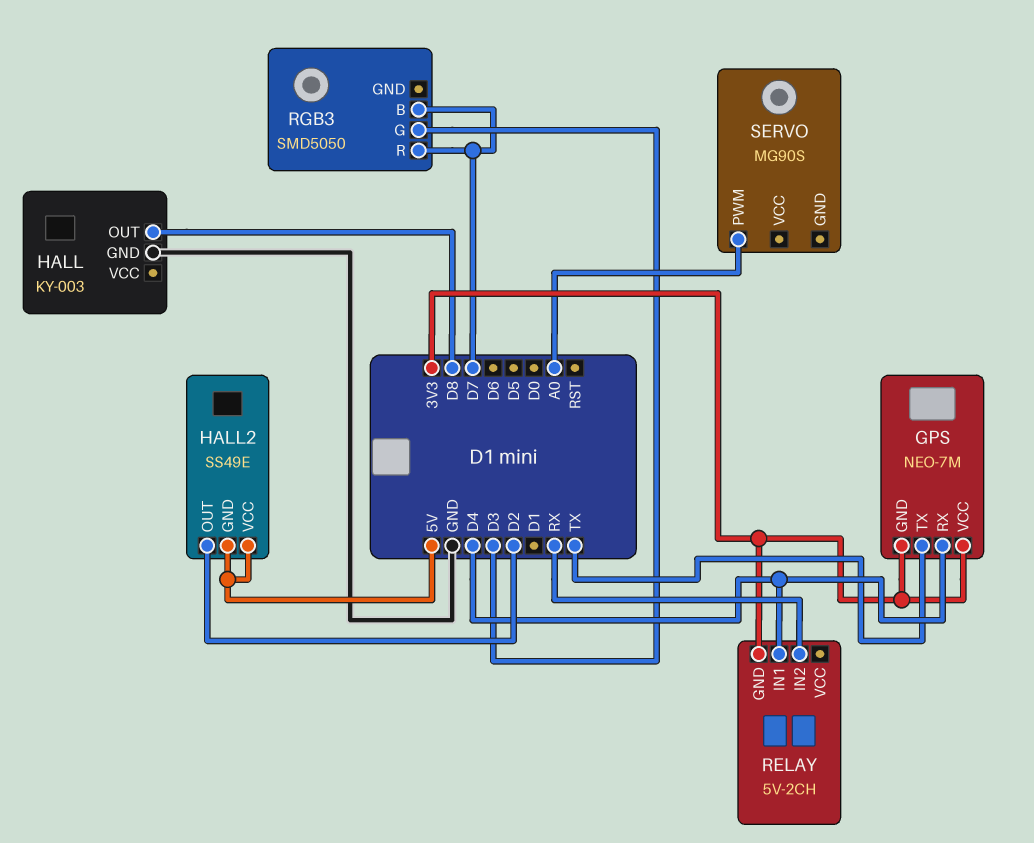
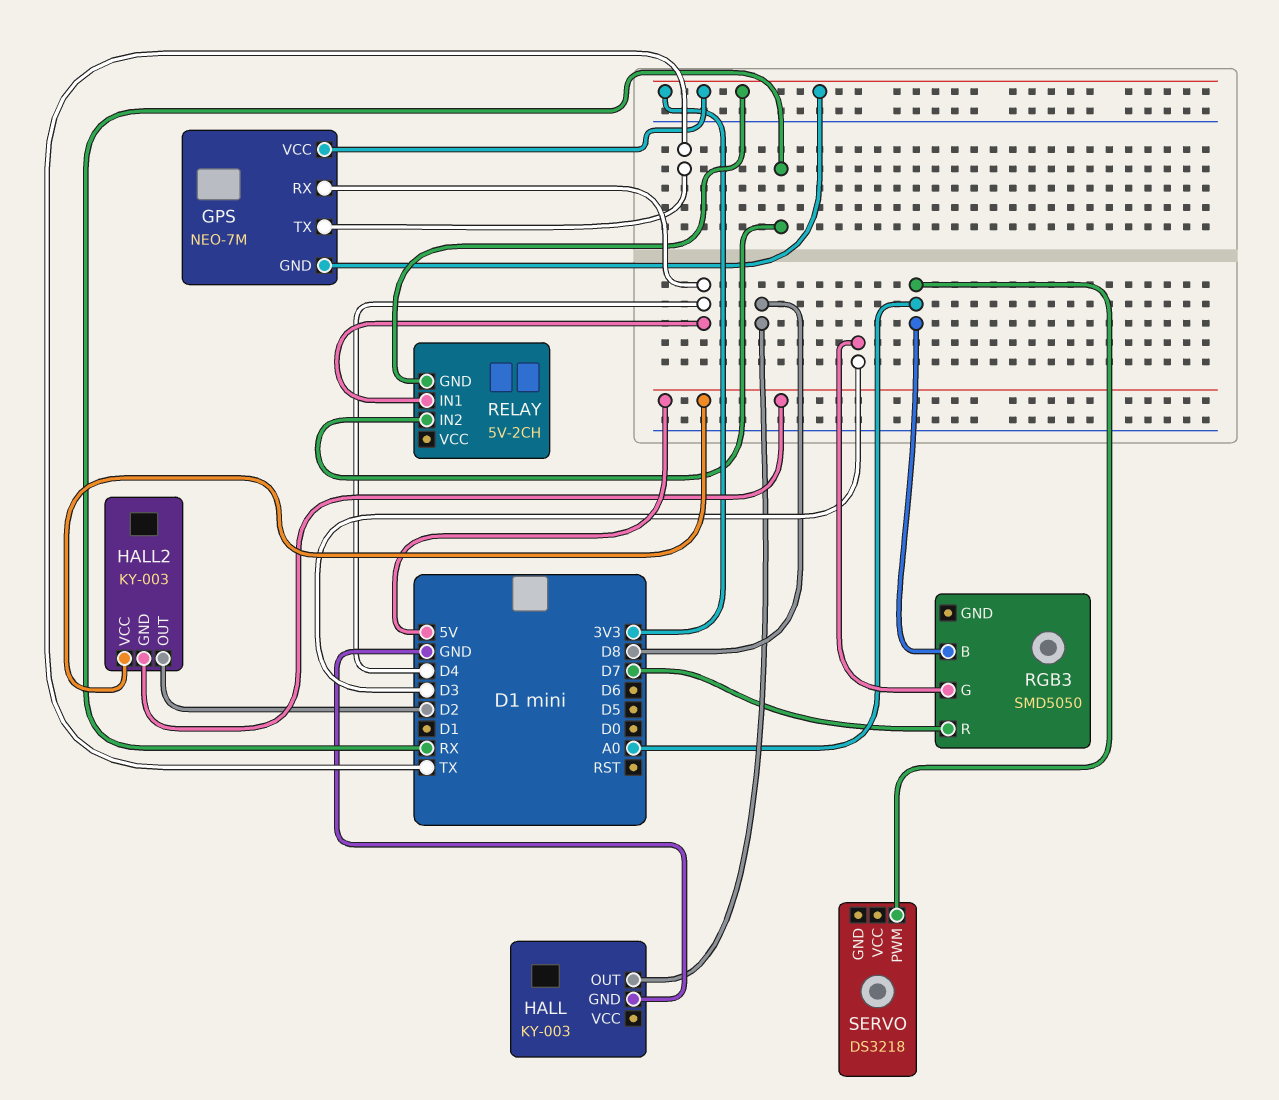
HALL2: SS49E -> KY-003
RGB3 pin B: D7 -> A0
SERVO: MG90S -> DS3218

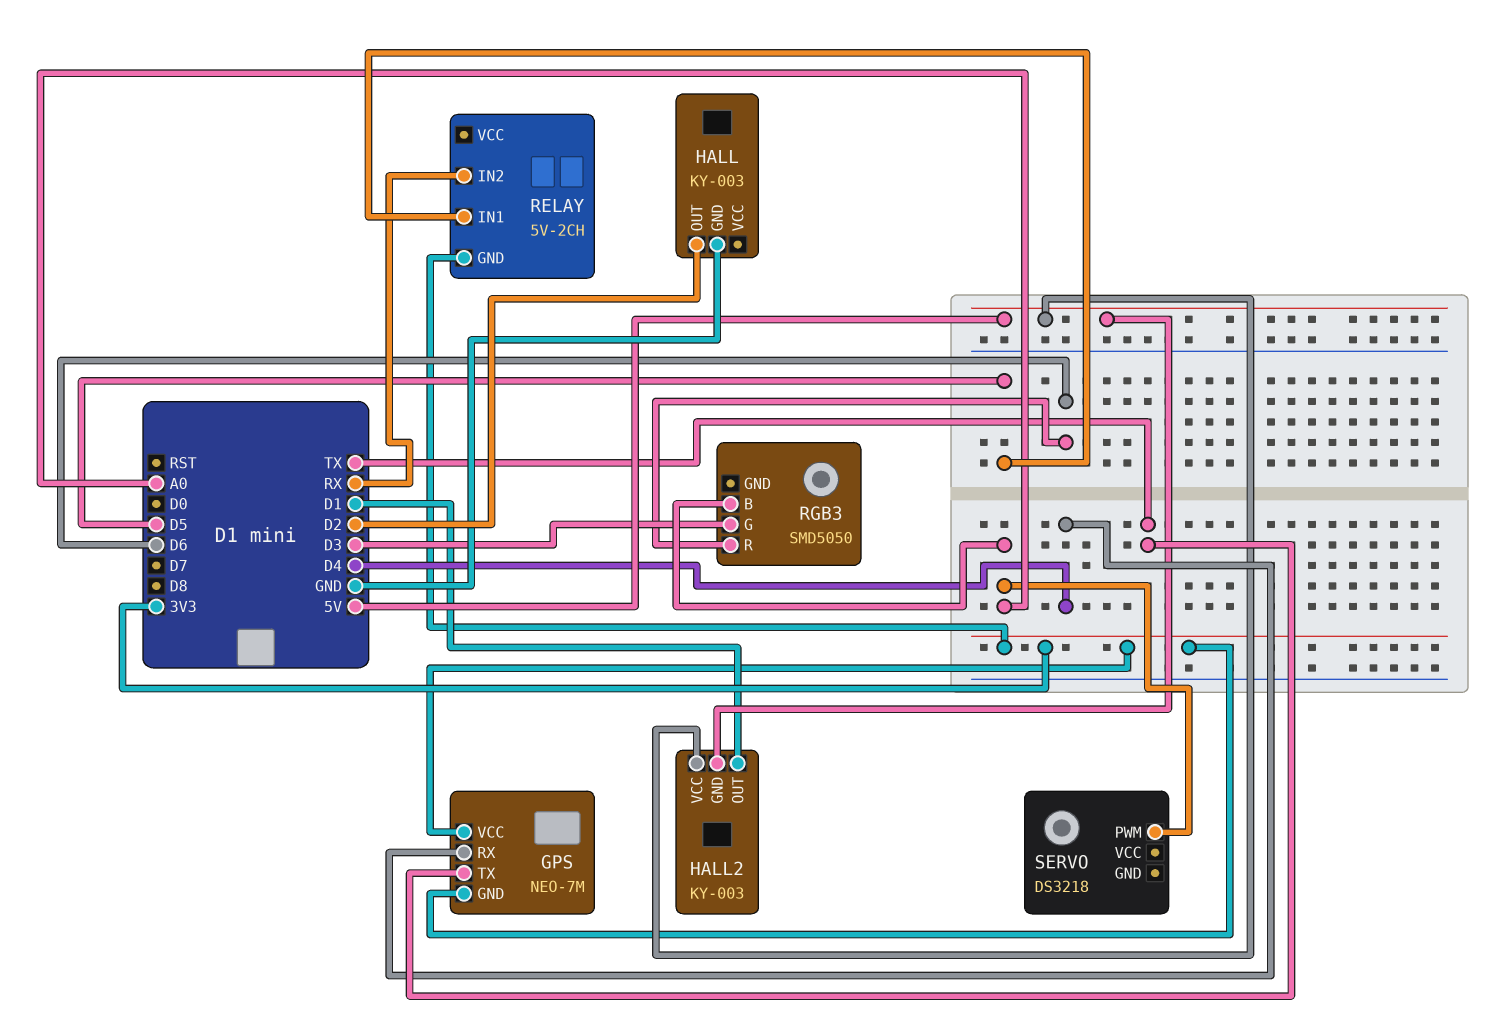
HALL pin OUT: D8 -> D2
HALL2 pin OUT: D2 -> D1
RELAY pin IN1: D4 -> D5
RGB3 pin R: D7 -> D6

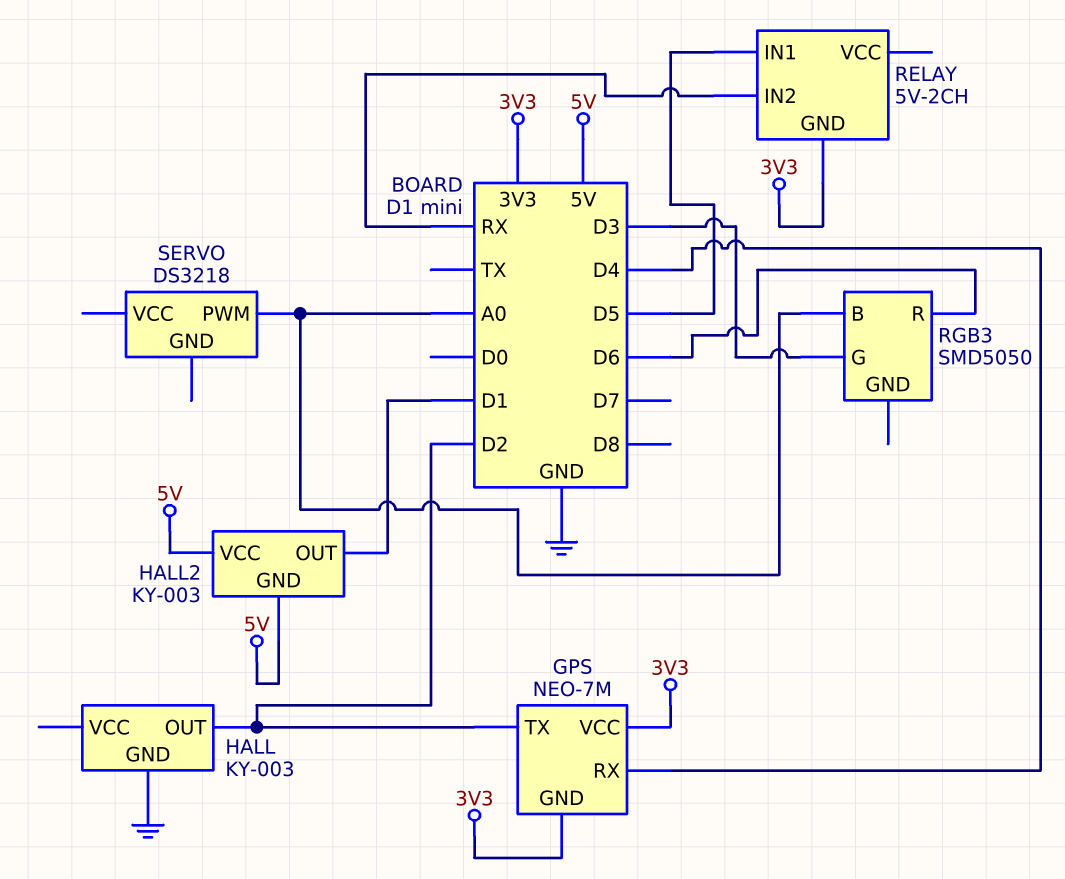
GPS pin TX: TX -> D2

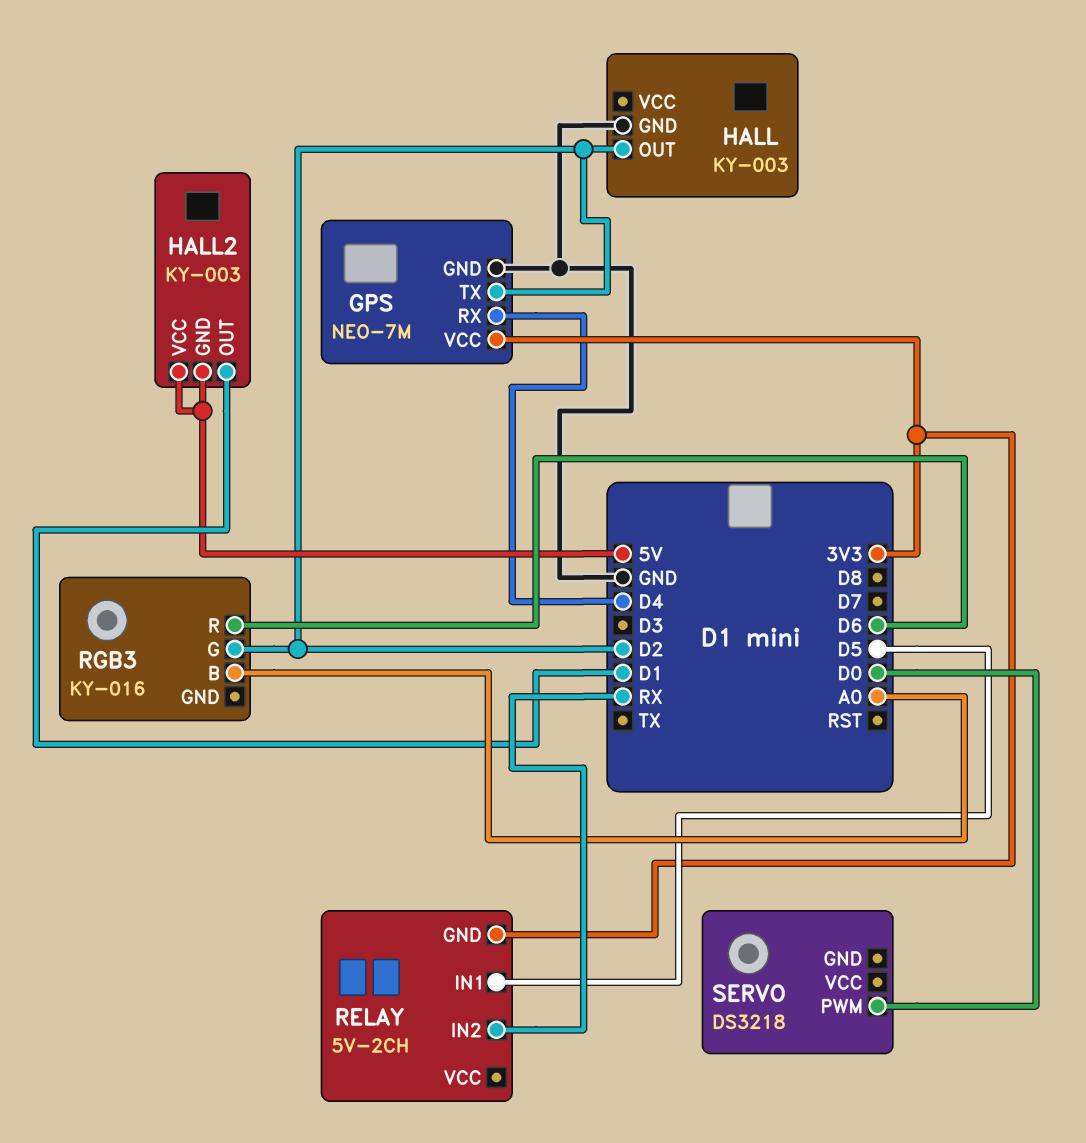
GPS pin GND: 3V3 -> GND
RGB3: SMD5050 -> KY-016
RGB3 pin G: D3 -> D2
SERVO pin PWM: A0 -> D0

